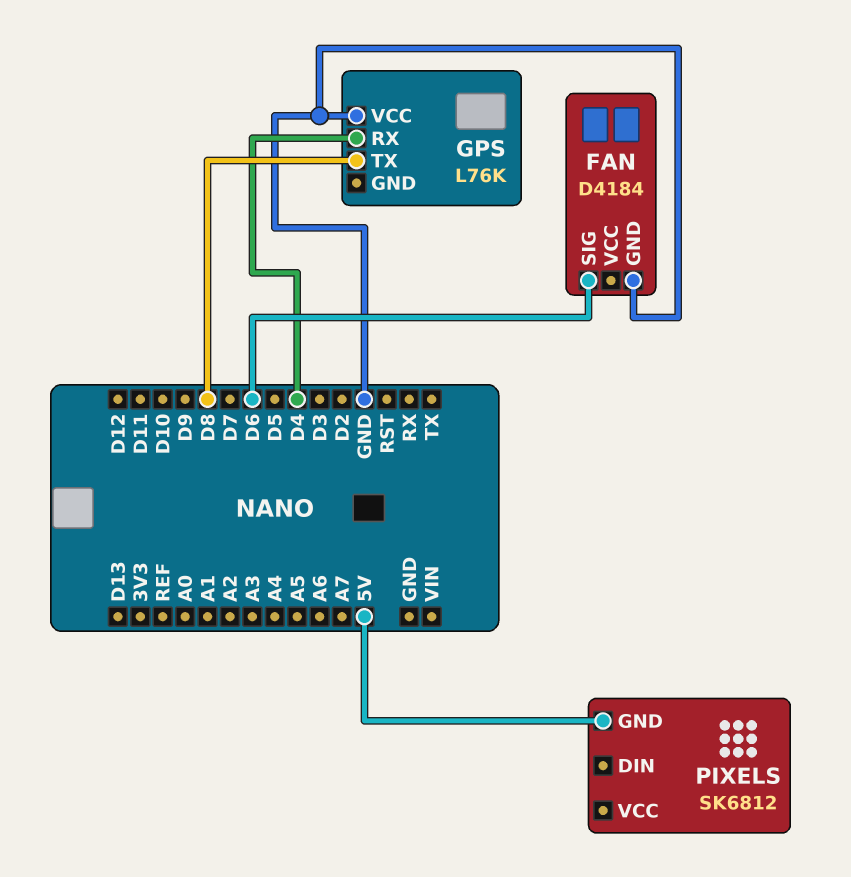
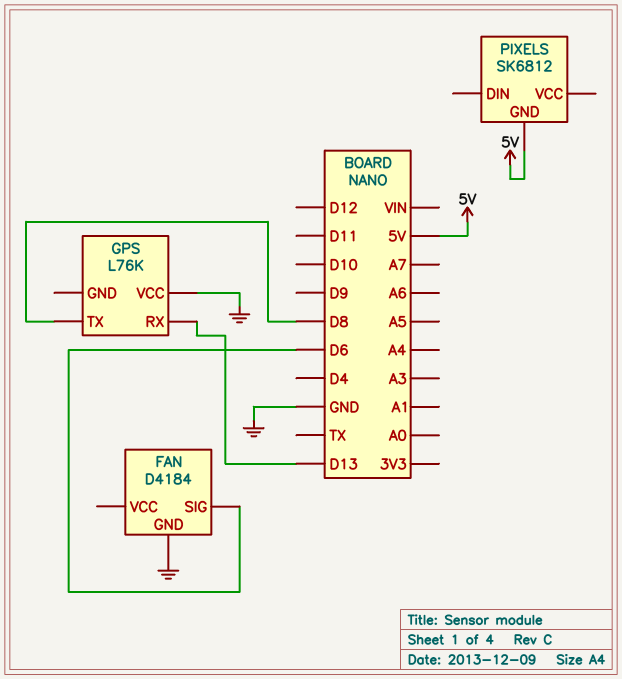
GPS pin RX: D4 -> D13

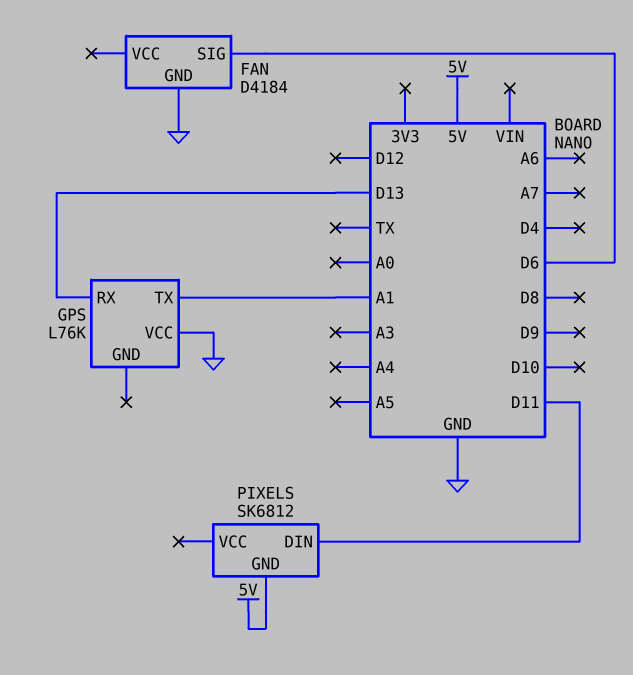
GPS pin TX: D8 -> A1
PIXELS pin DIN: none -> D11

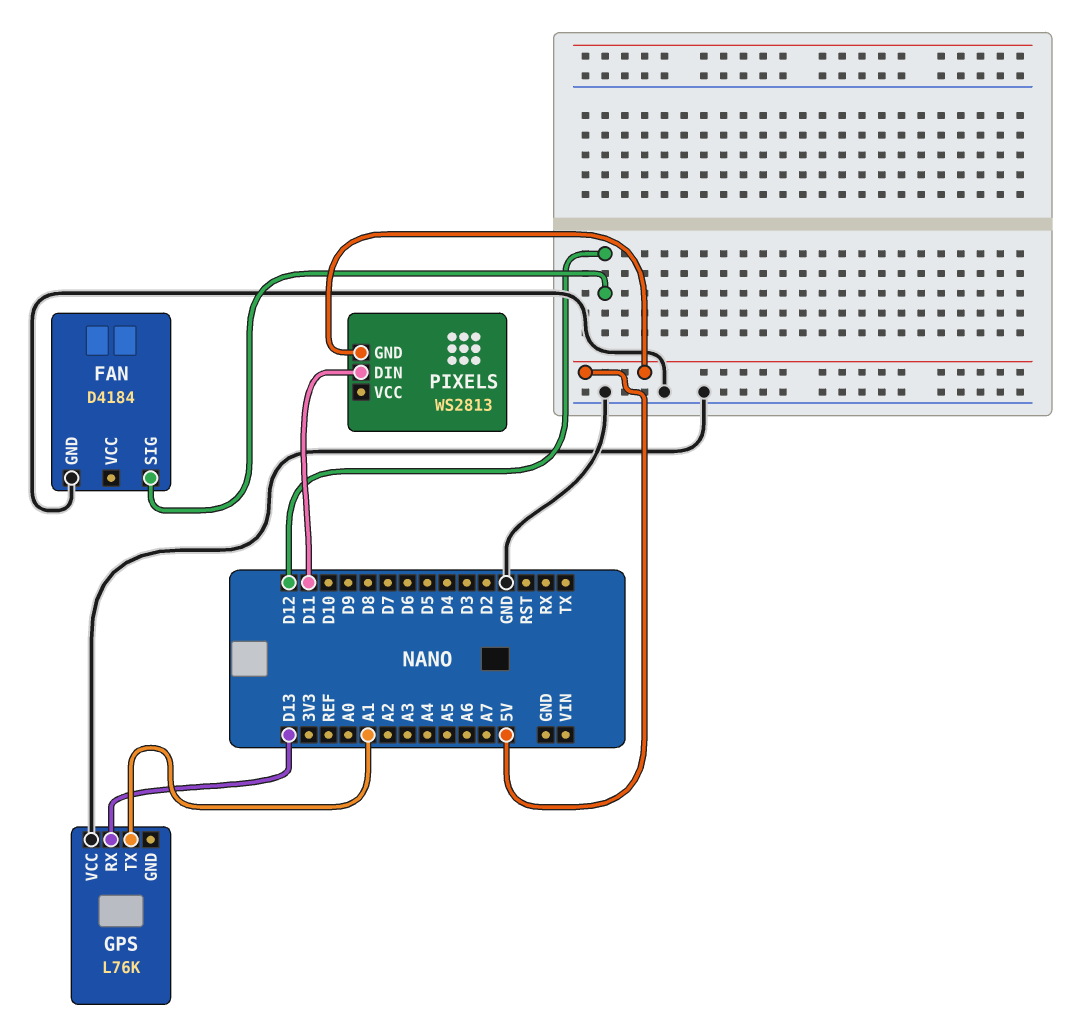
FAN pin SIG: D6 -> D12
PIXELS: SK6812 -> WS2813

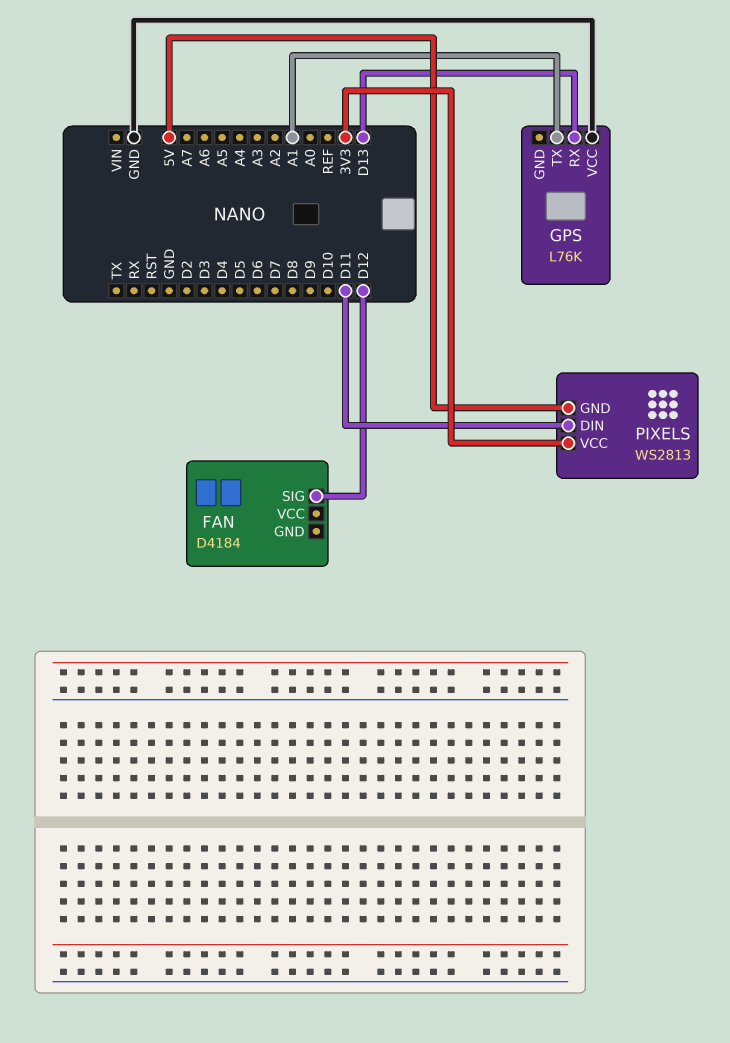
FAN pin GND: GND -> none
PIXELS pin VCC: none -> 3V3

